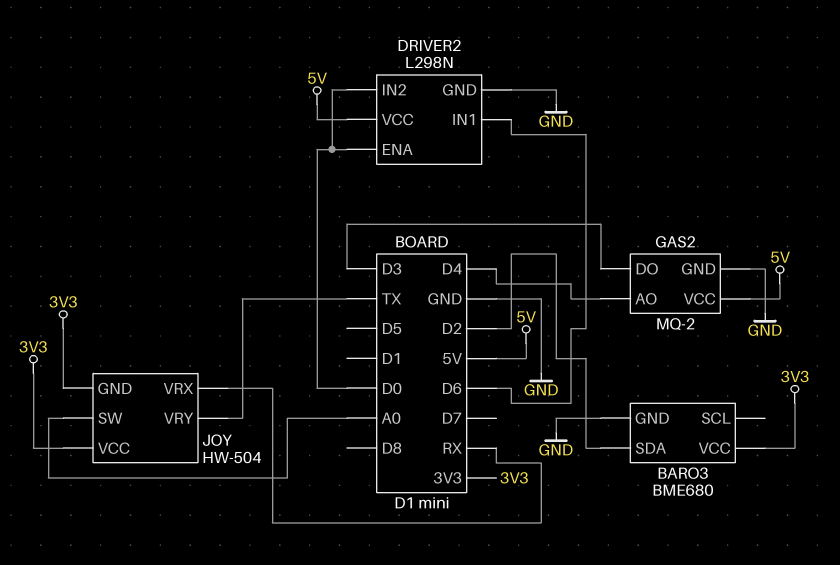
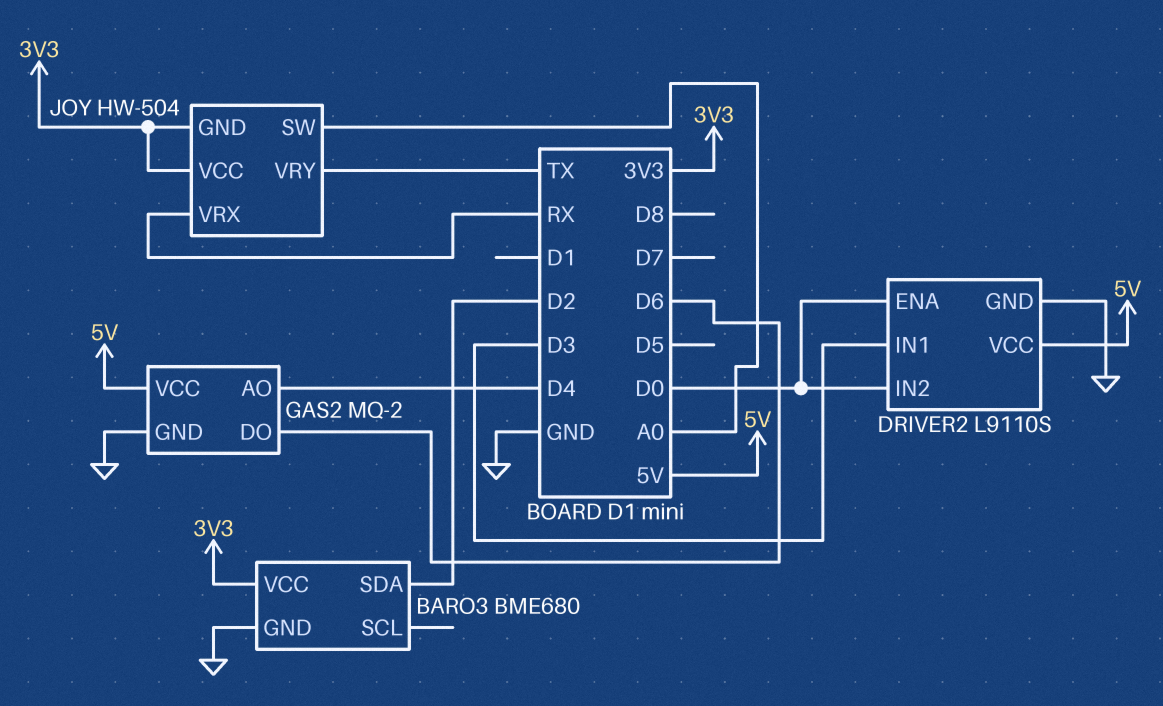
DRIVER2: L298N -> L9110S
DRIVER2 pin IN1: D6 -> D3
GAS2 pin DO: D3 -> D6

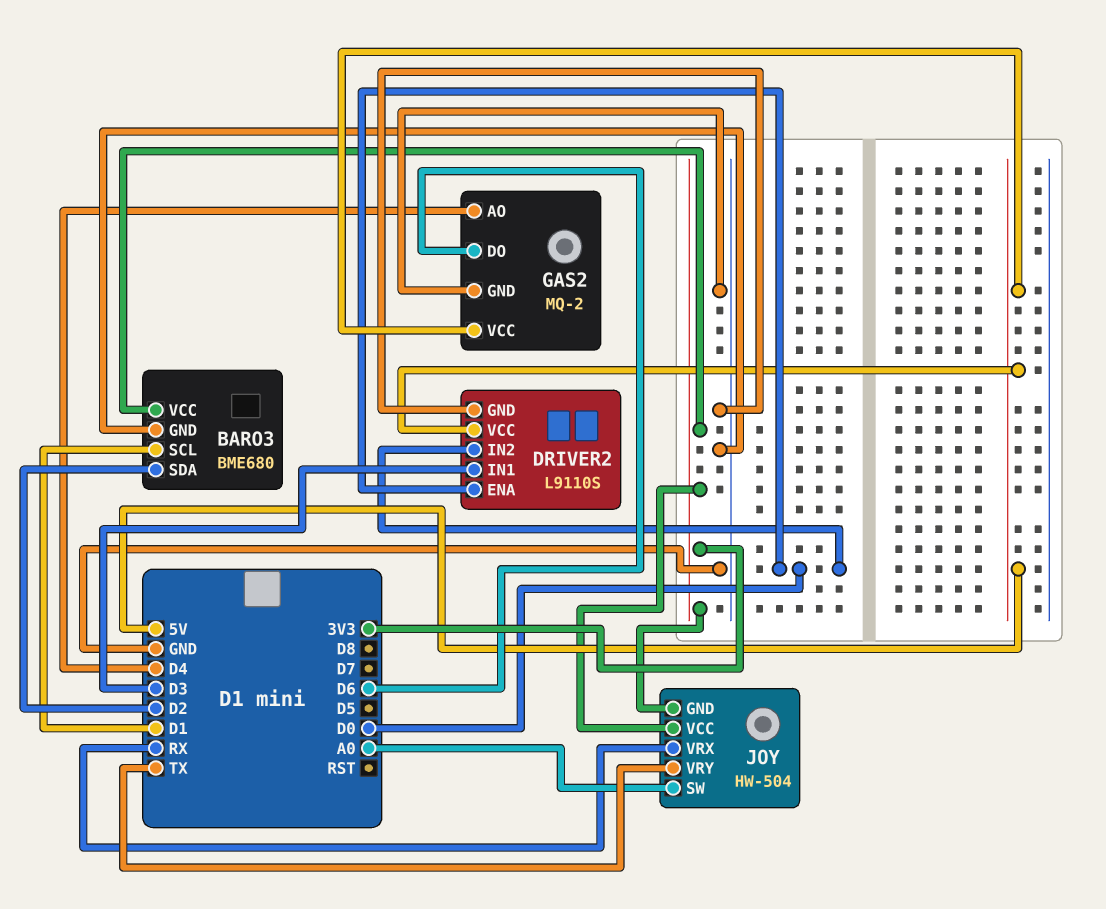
BARO3 pin SCL: none -> D1

